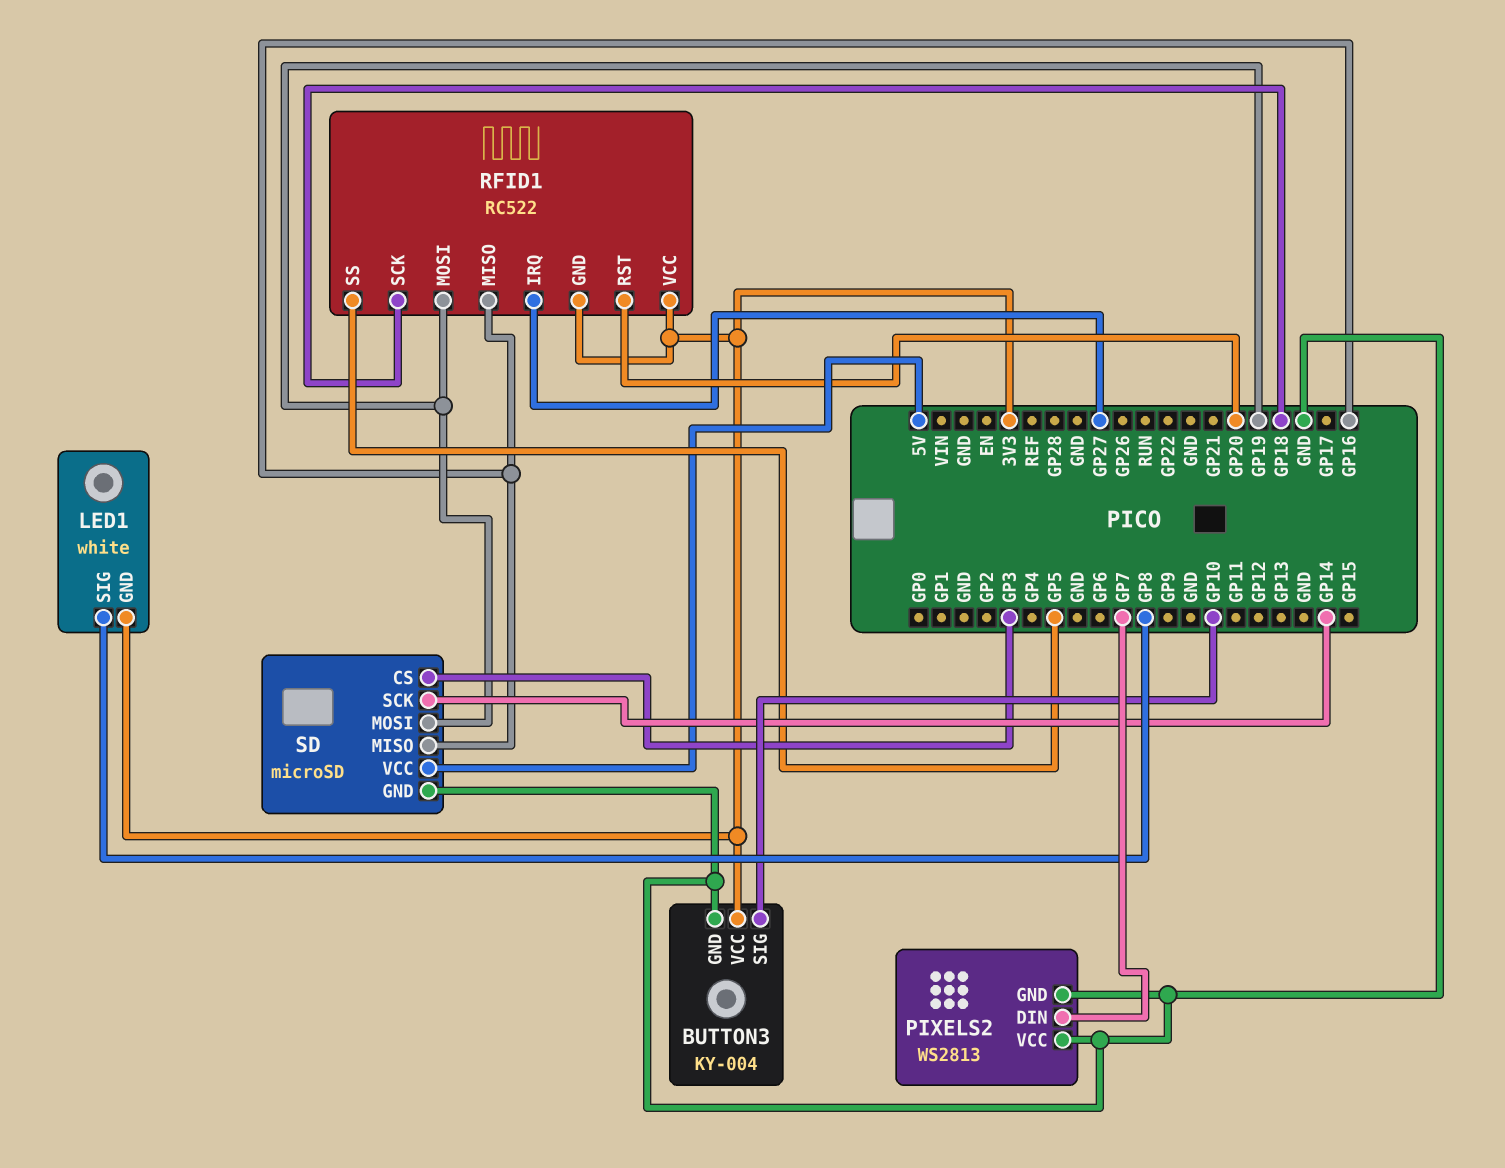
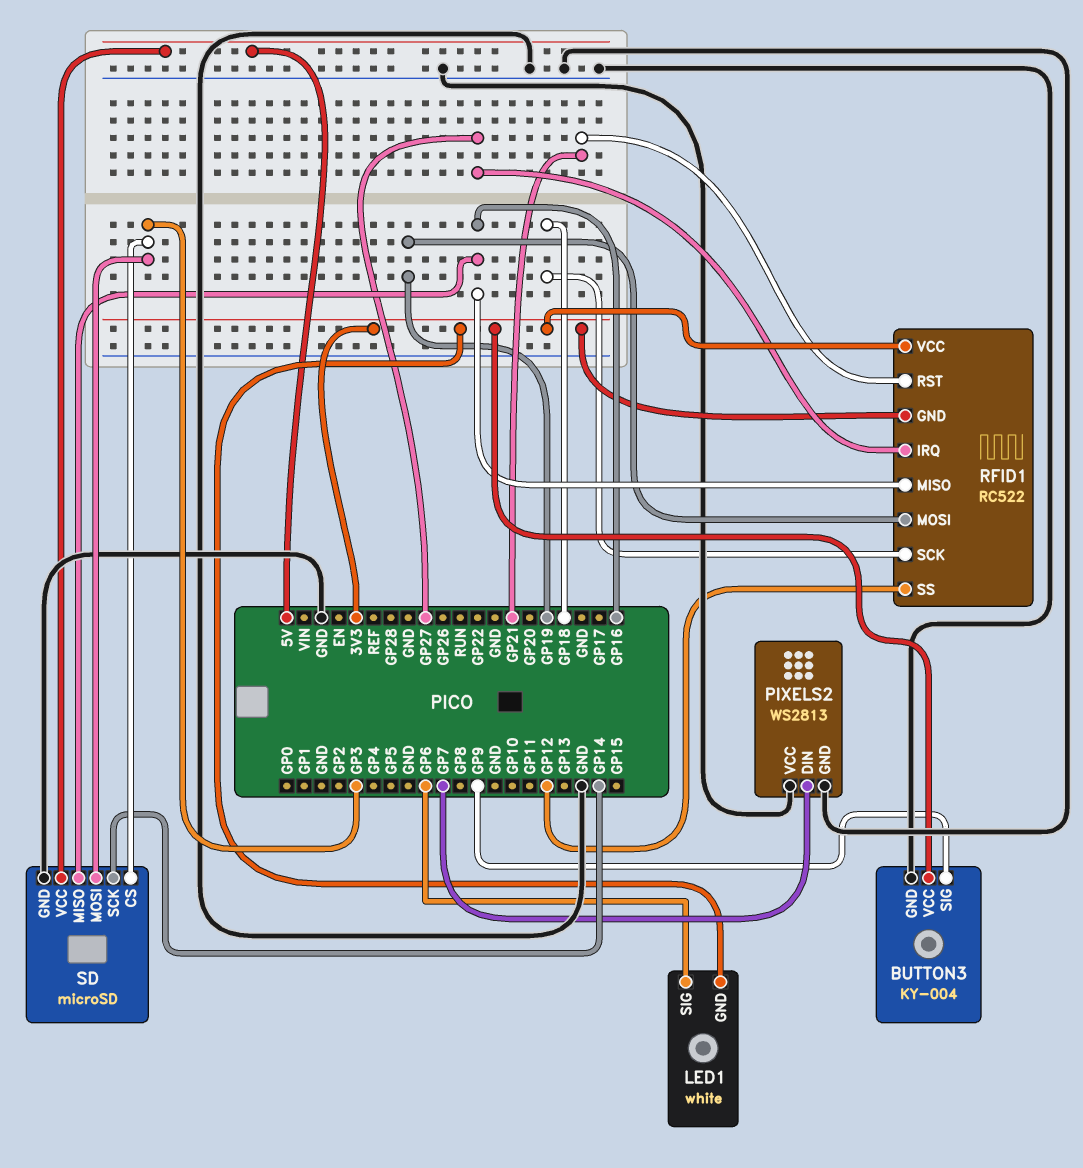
BUTTON3 pin SIG: GP10 -> GP9
LED1 pin SIG: GP8 -> GP6
RFID1 pin RST: GP20 -> GP21
RFID1 pin SS: GP5 -> GP12
SD pin MOSI: GP19 -> GP3

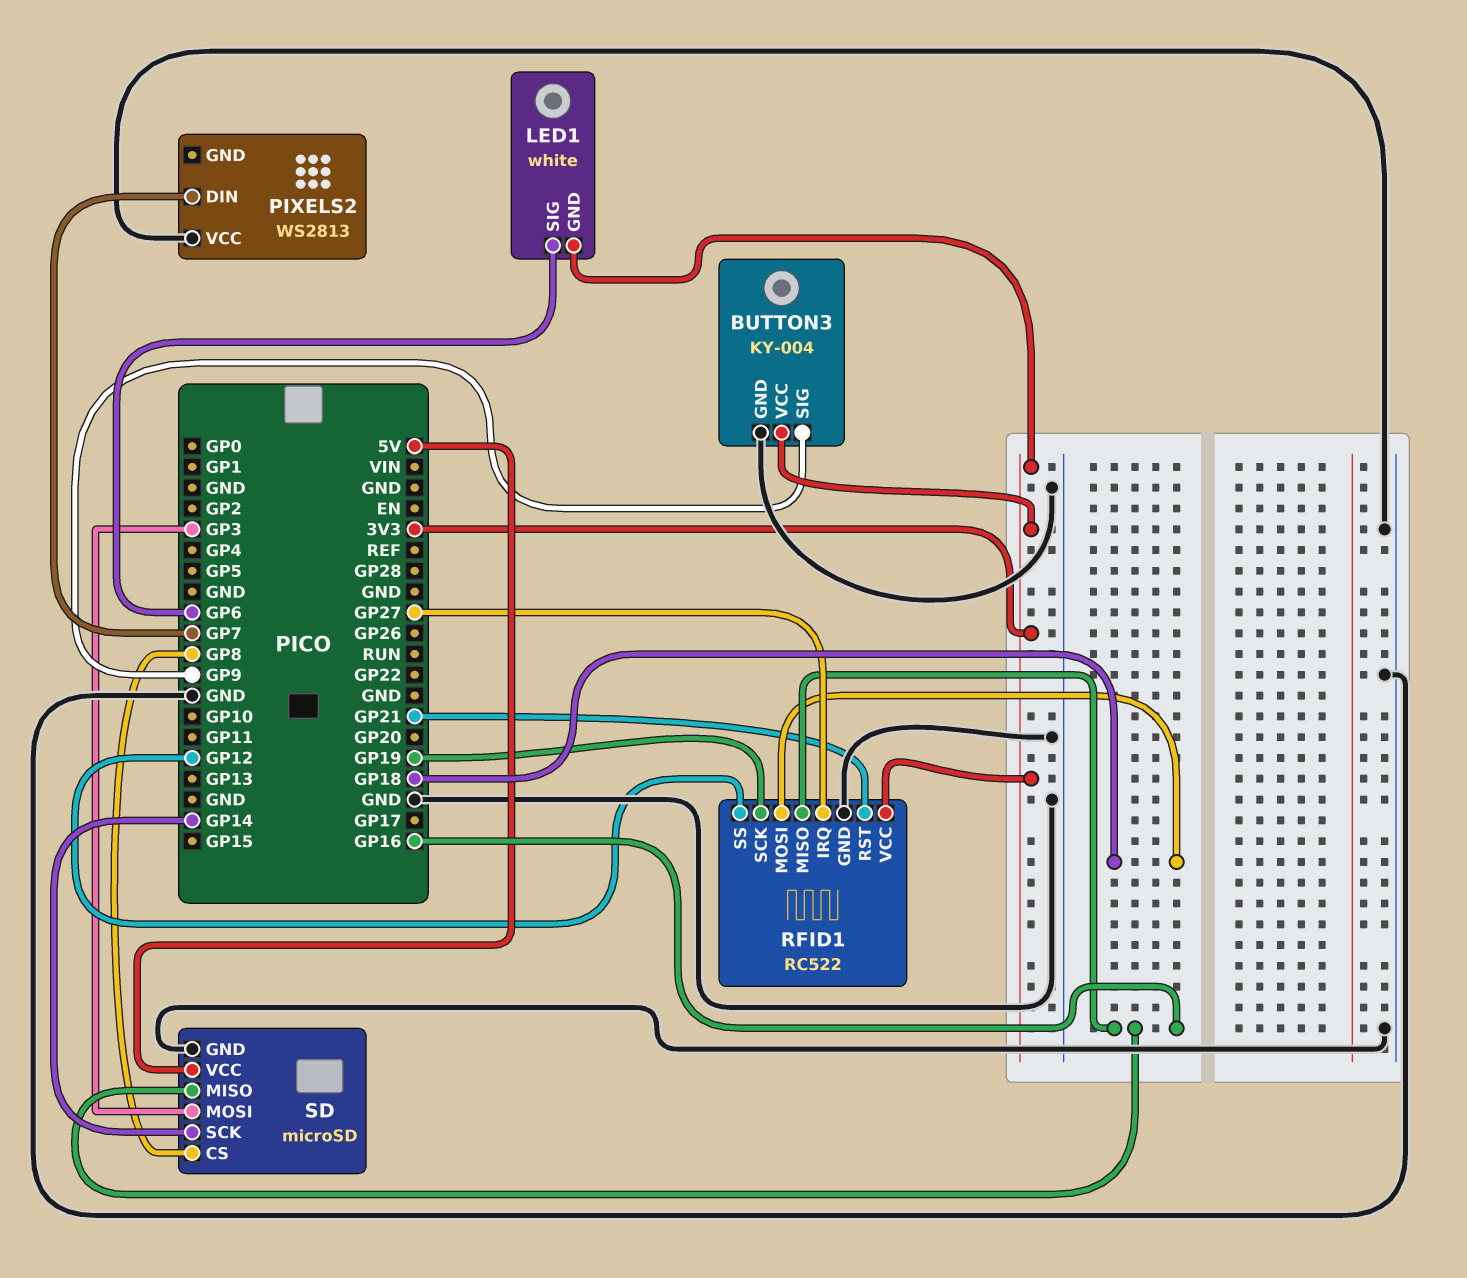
PIXELS2 pin GND: GND -> none
RFID1 pin GND: 3V3 -> GND
RFID1 pin MOSI: GP19 -> GP18
RFID1 pin SCK: GP18 -> GP19
SD pin CS: GP3 -> GP8

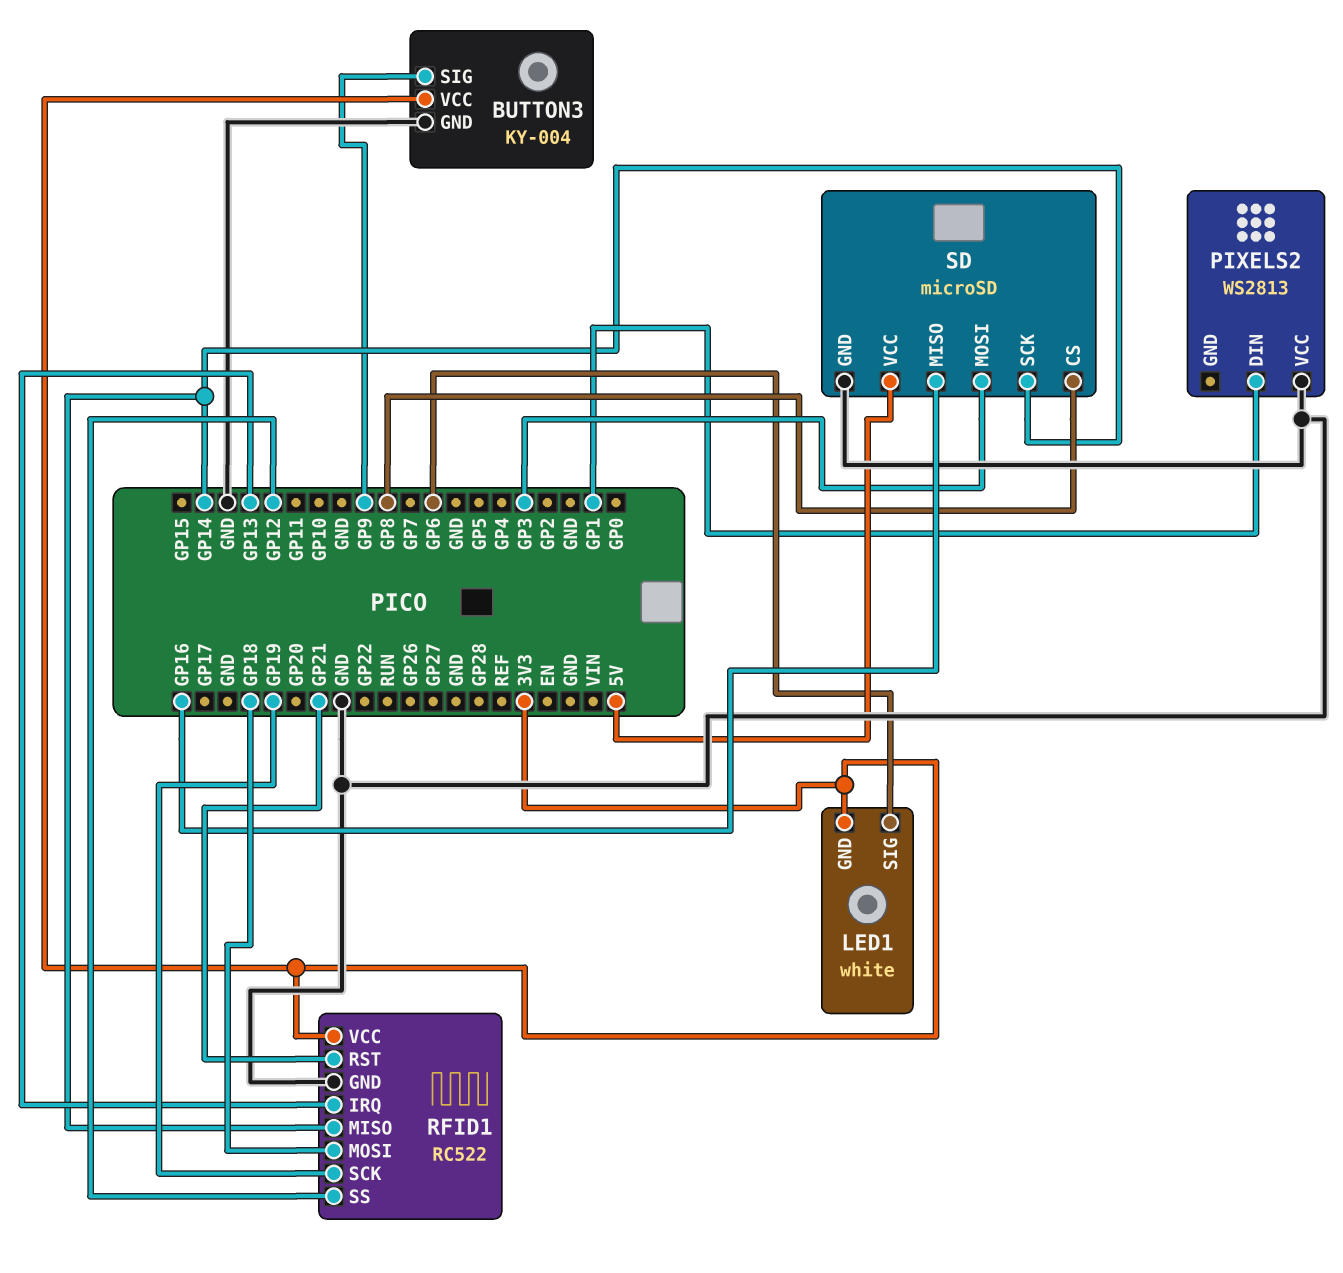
PIXELS2 pin DIN: GP7 -> GP1
RFID1 pin IRQ: GP27 -> GP13
RFID1 pin MISO: GP16 -> GP14

